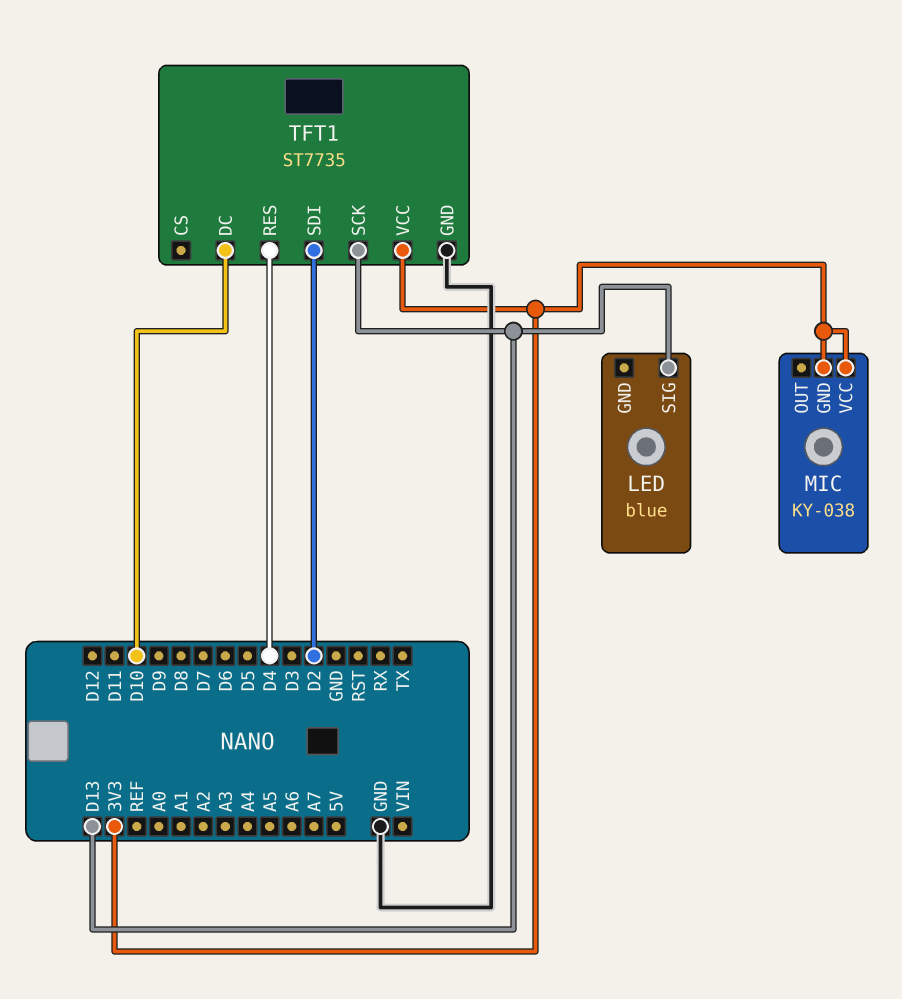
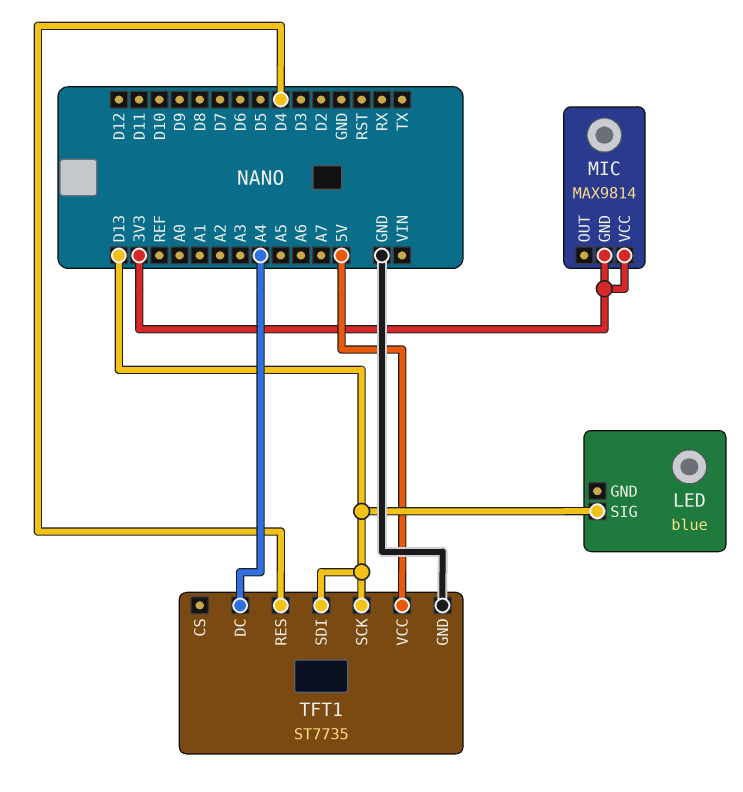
MIC: KY-038 -> MAX9814
TFT1 pin DC: D10 -> A4
TFT1 pin SDI: D2 -> D13
TFT1 pin VCC: 3V3 -> 5V

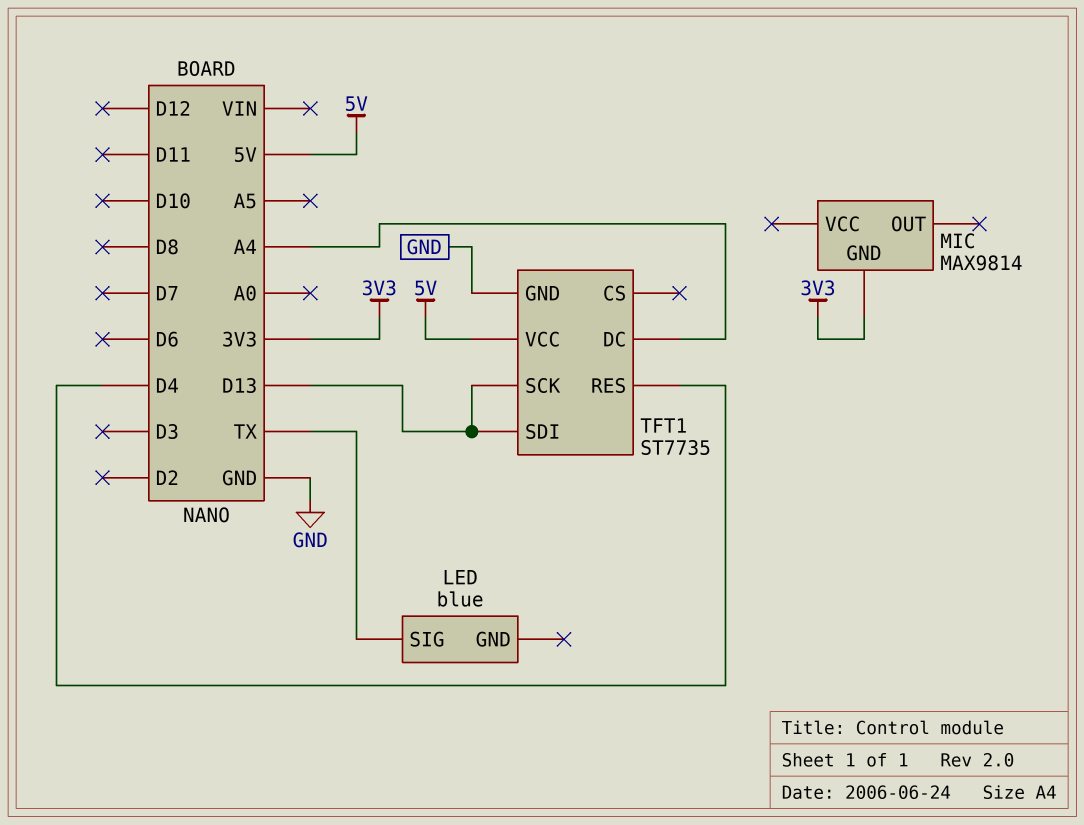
LED pin SIG: D13 -> TX
MIC pin VCC: 3V3 -> none

